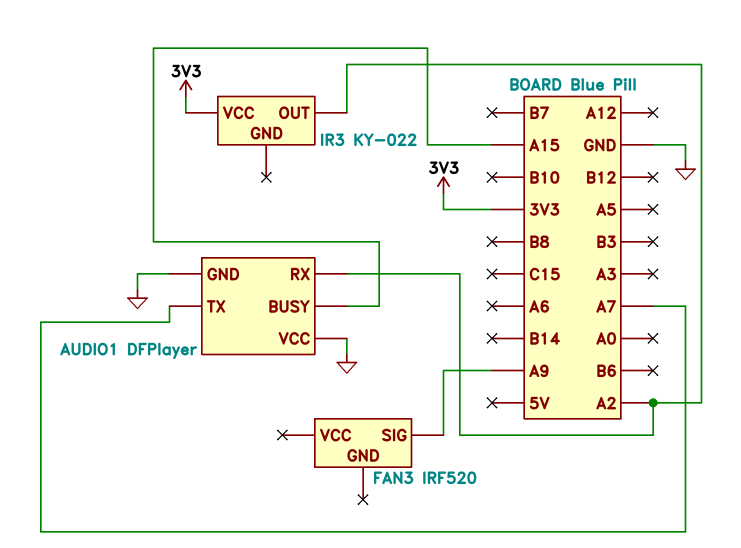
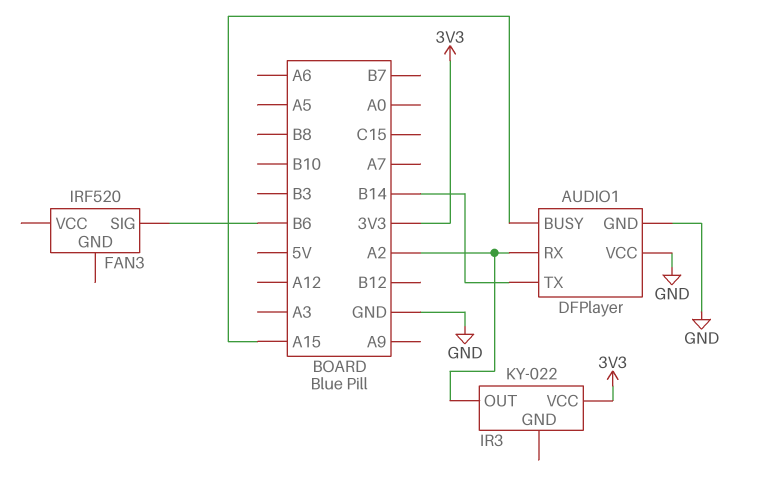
AUDIO1 pin TX: A7 -> B14
FAN3 pin SIG: A9 -> B6

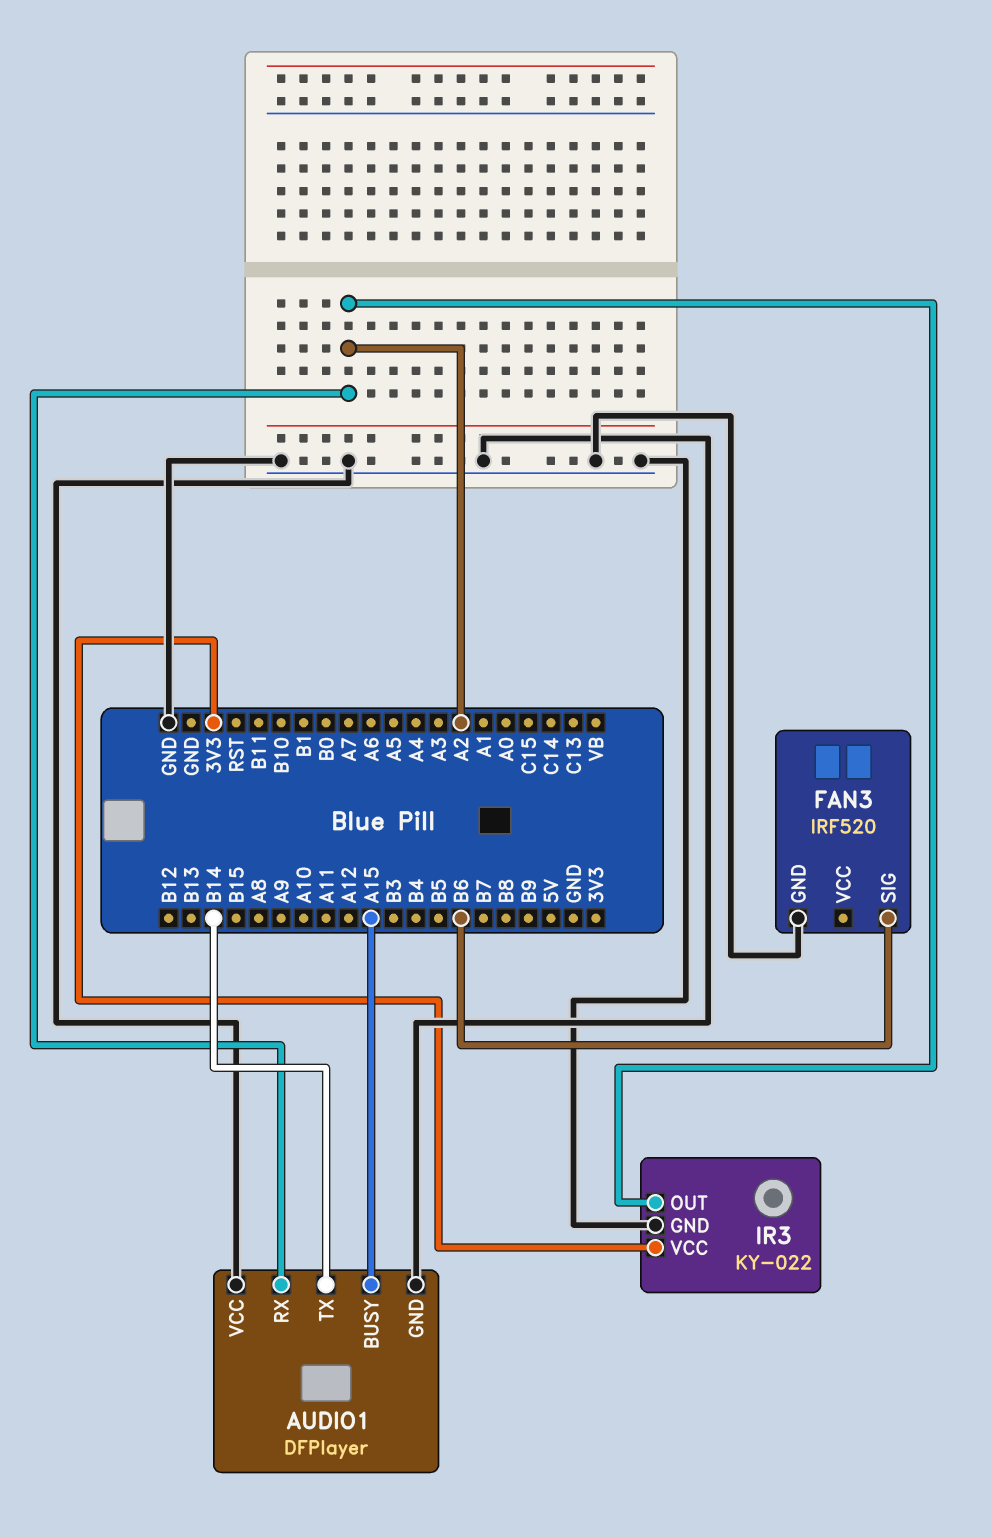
FAN3 pin GND: none -> GND
IR3 pin GND: none -> GND

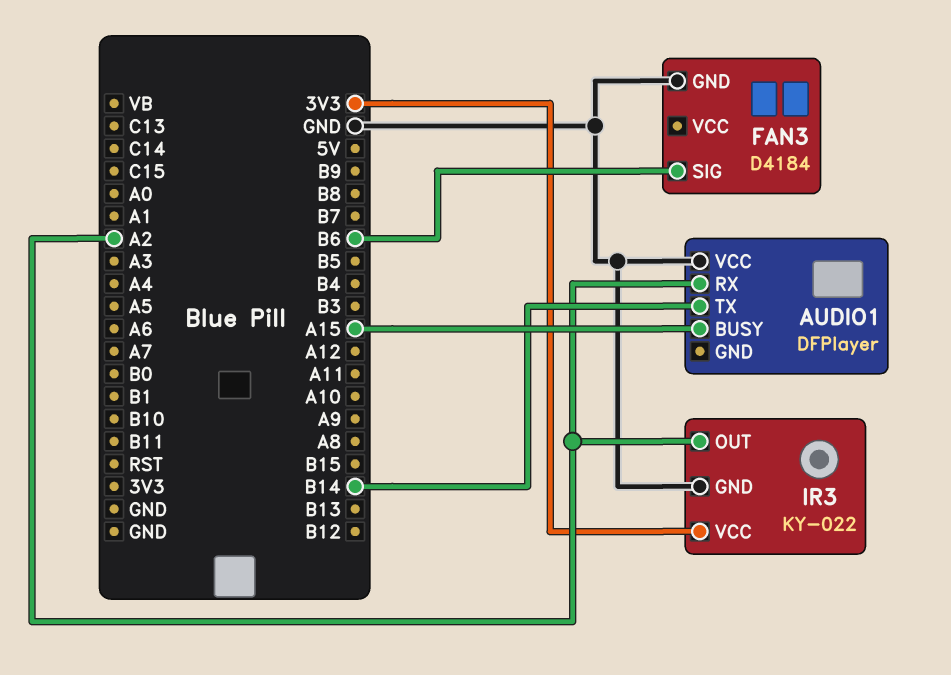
AUDIO1 pin GND: GND -> none
FAN3: IRF520 -> D4184

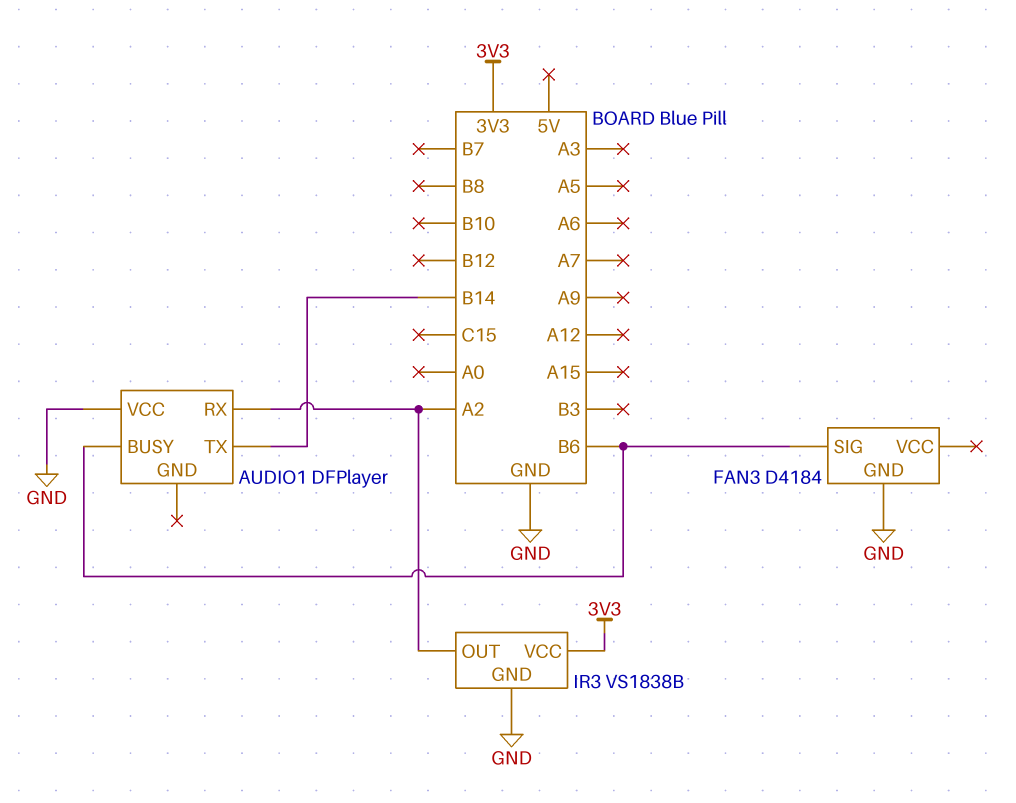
AUDIO1 pin BUSY: A15 -> B6
IR3: KY-022 -> VS1838B

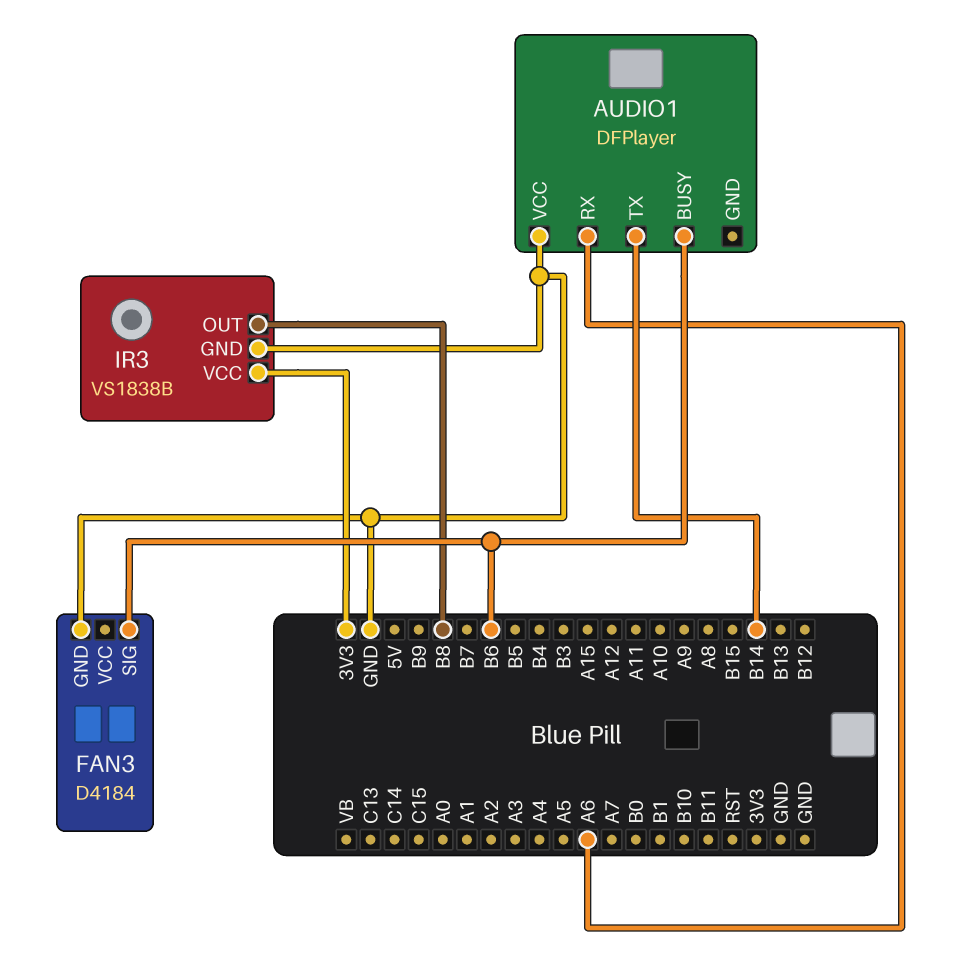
AUDIO1 pin RX: A2 -> A6
IR3 pin OUT: A2 -> B8

